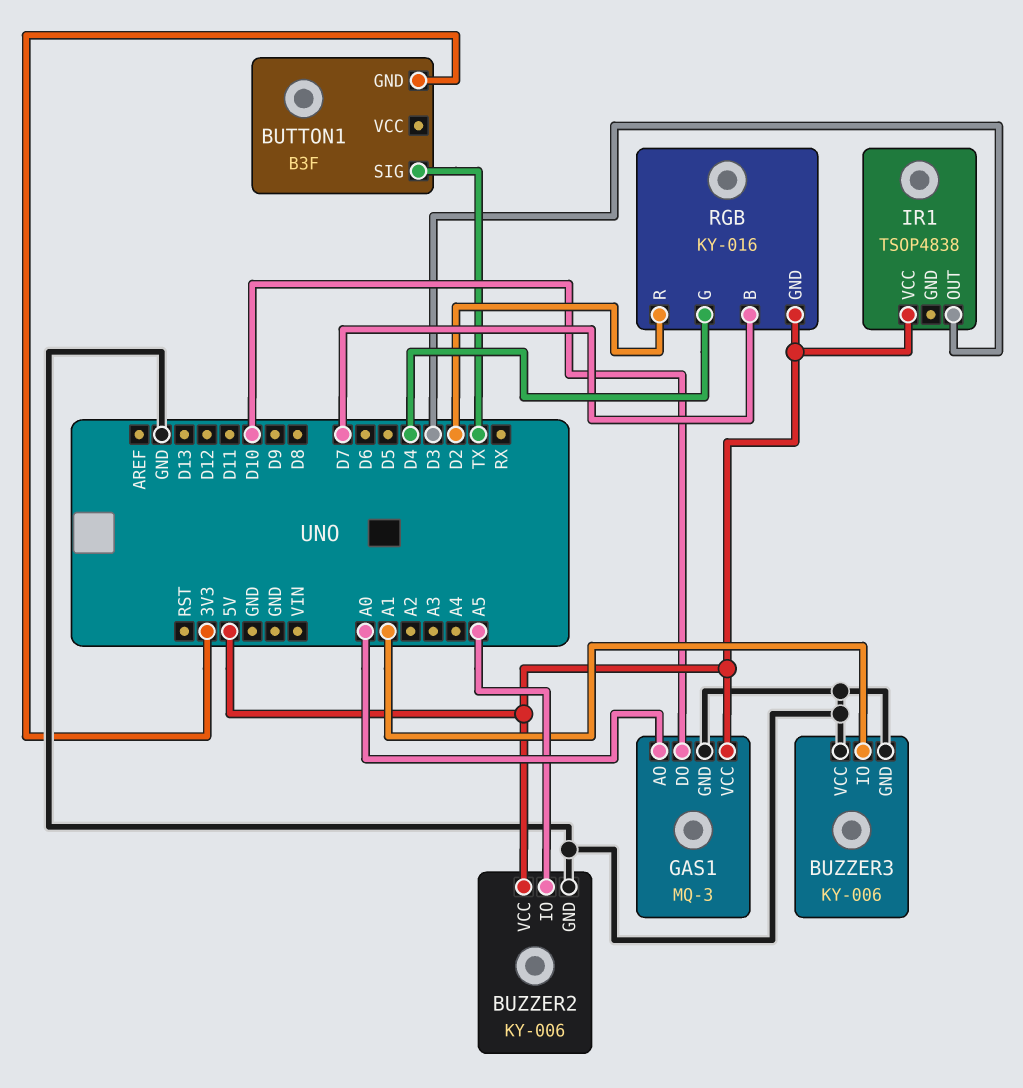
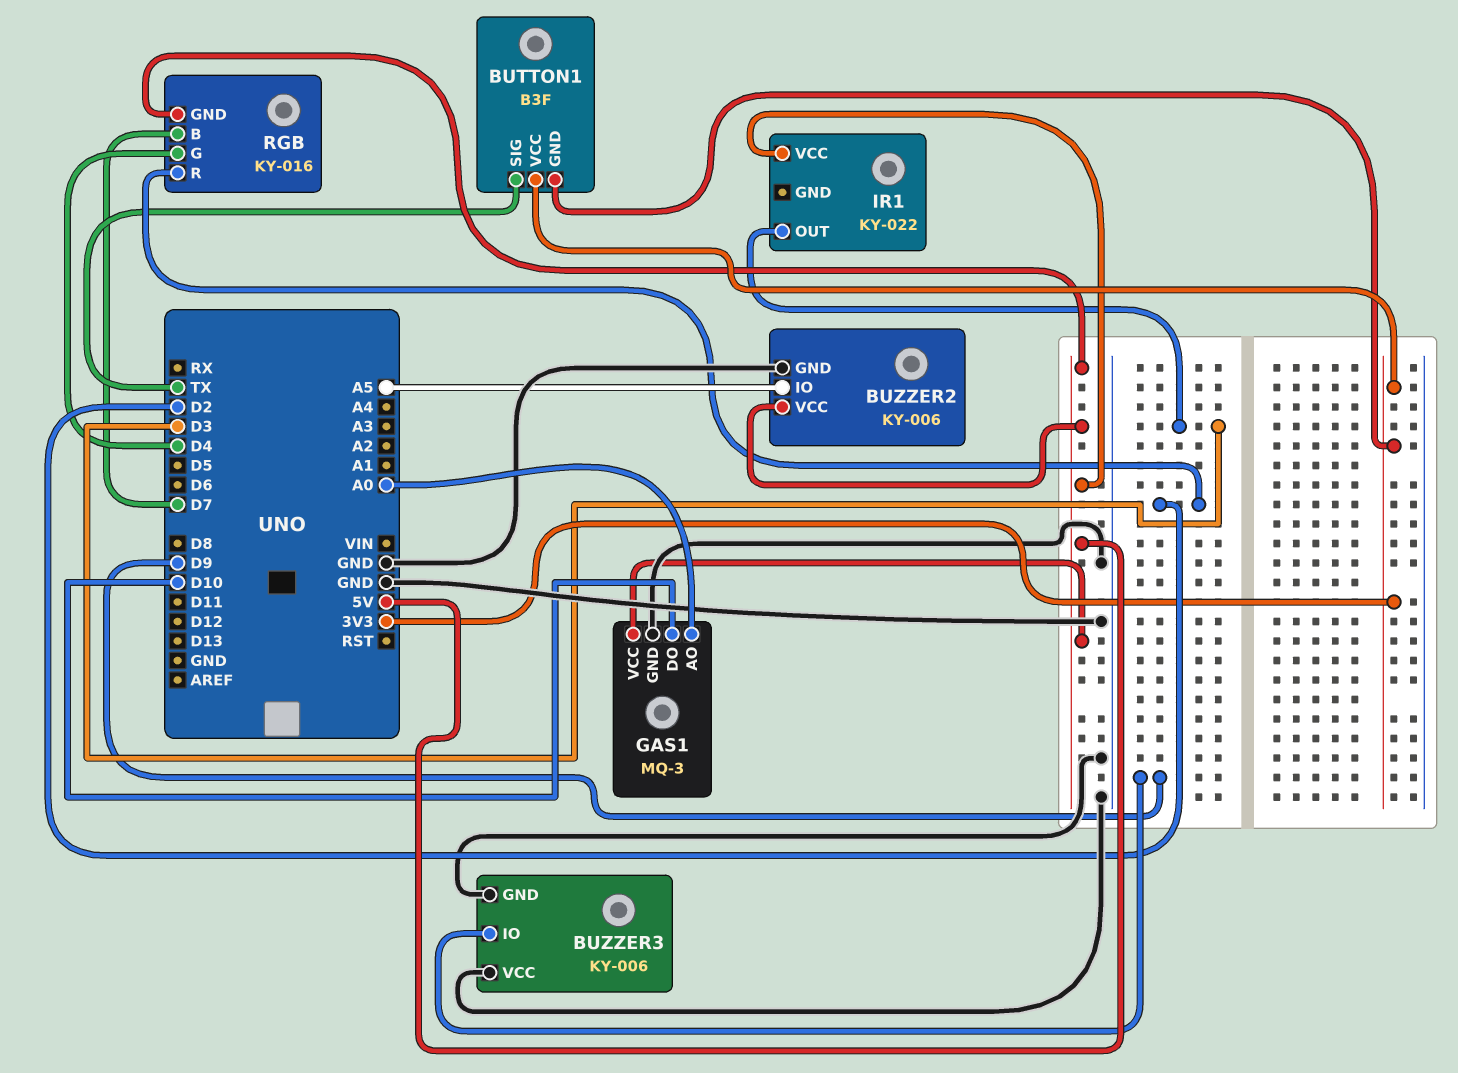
BUTTON1 pin VCC: none -> 3V3
BUZZER3 pin IO: A1 -> D9
IR1: TSOP4838 -> KY-022

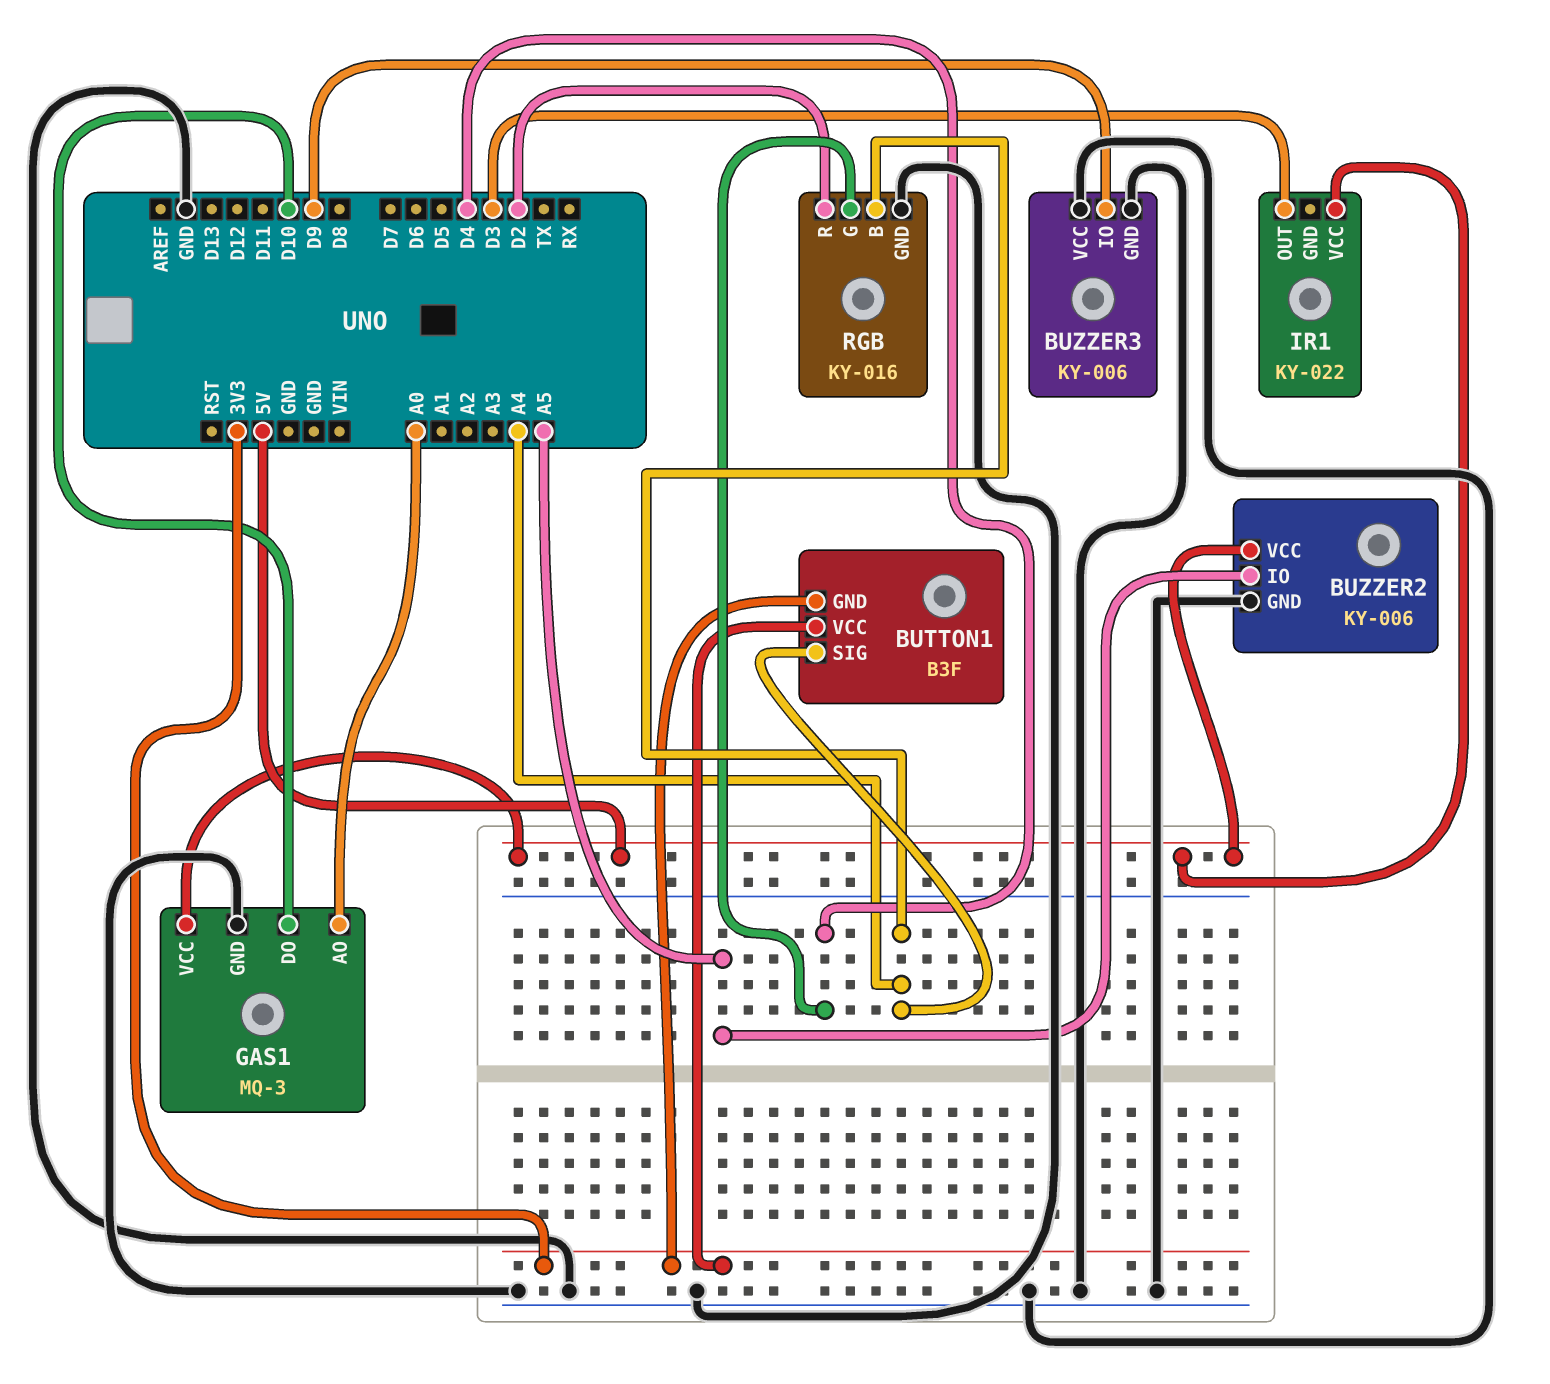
BUTTON1 pin SIG: TX -> A4
RGB pin B: D7 -> A4
RGB pin GND: 5V -> GND

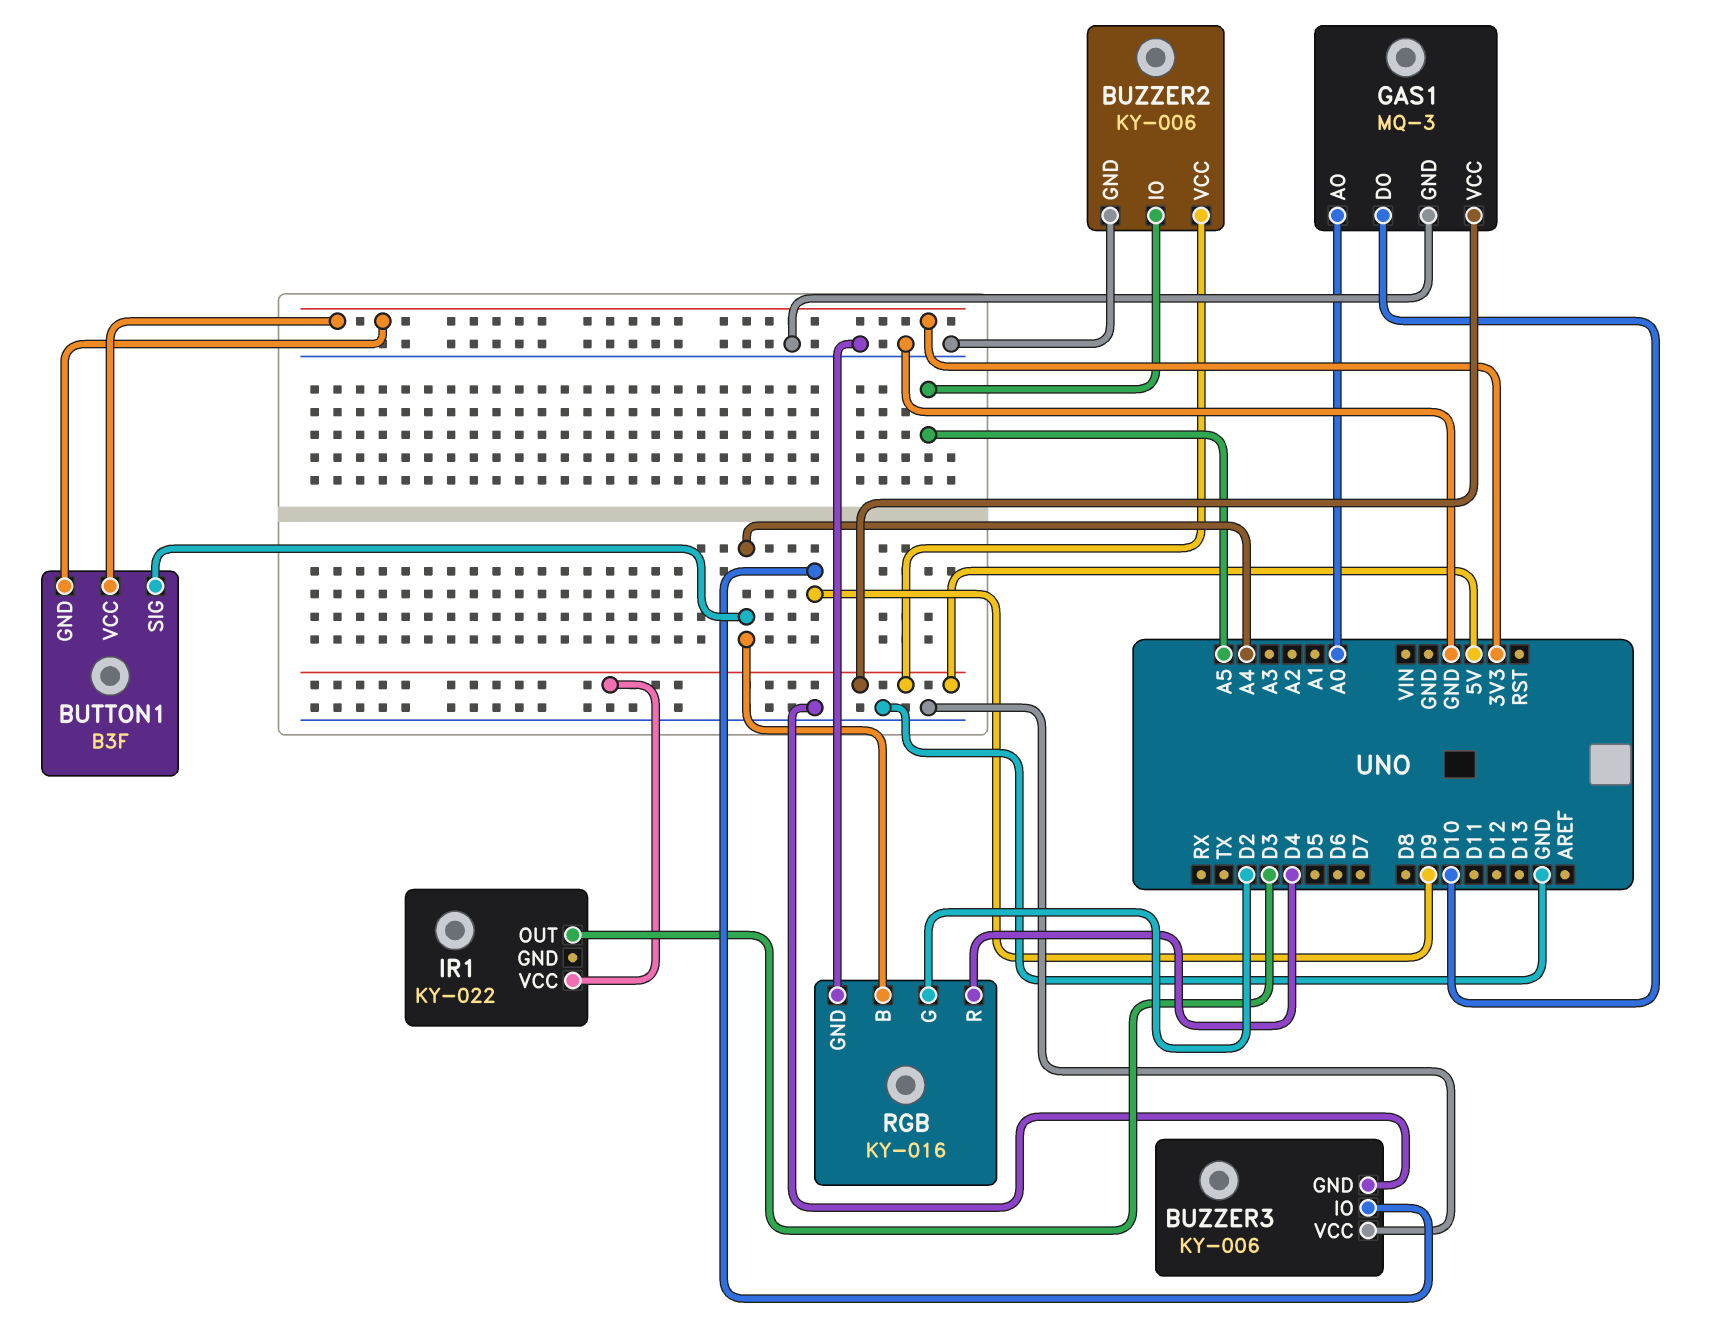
RGB pin G: D4 -> D2
RGB pin R: D2 -> D4

